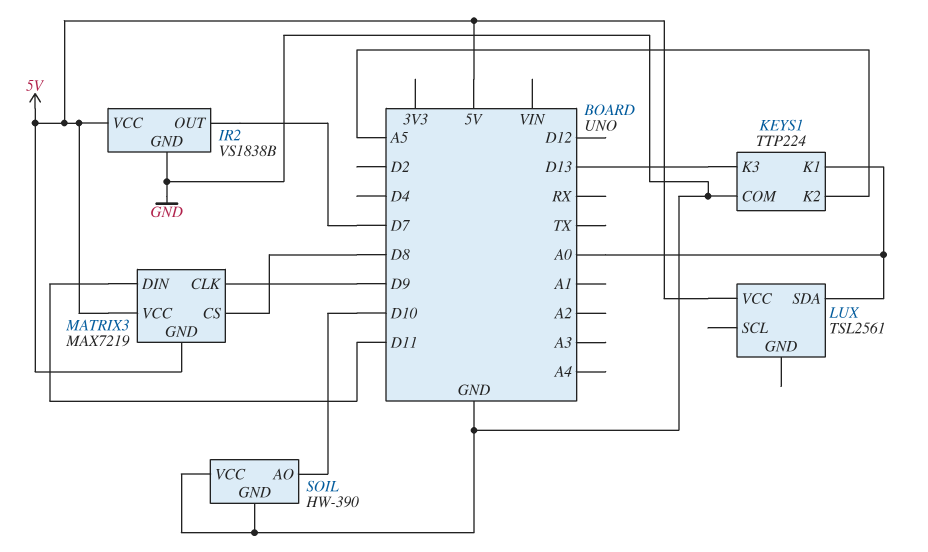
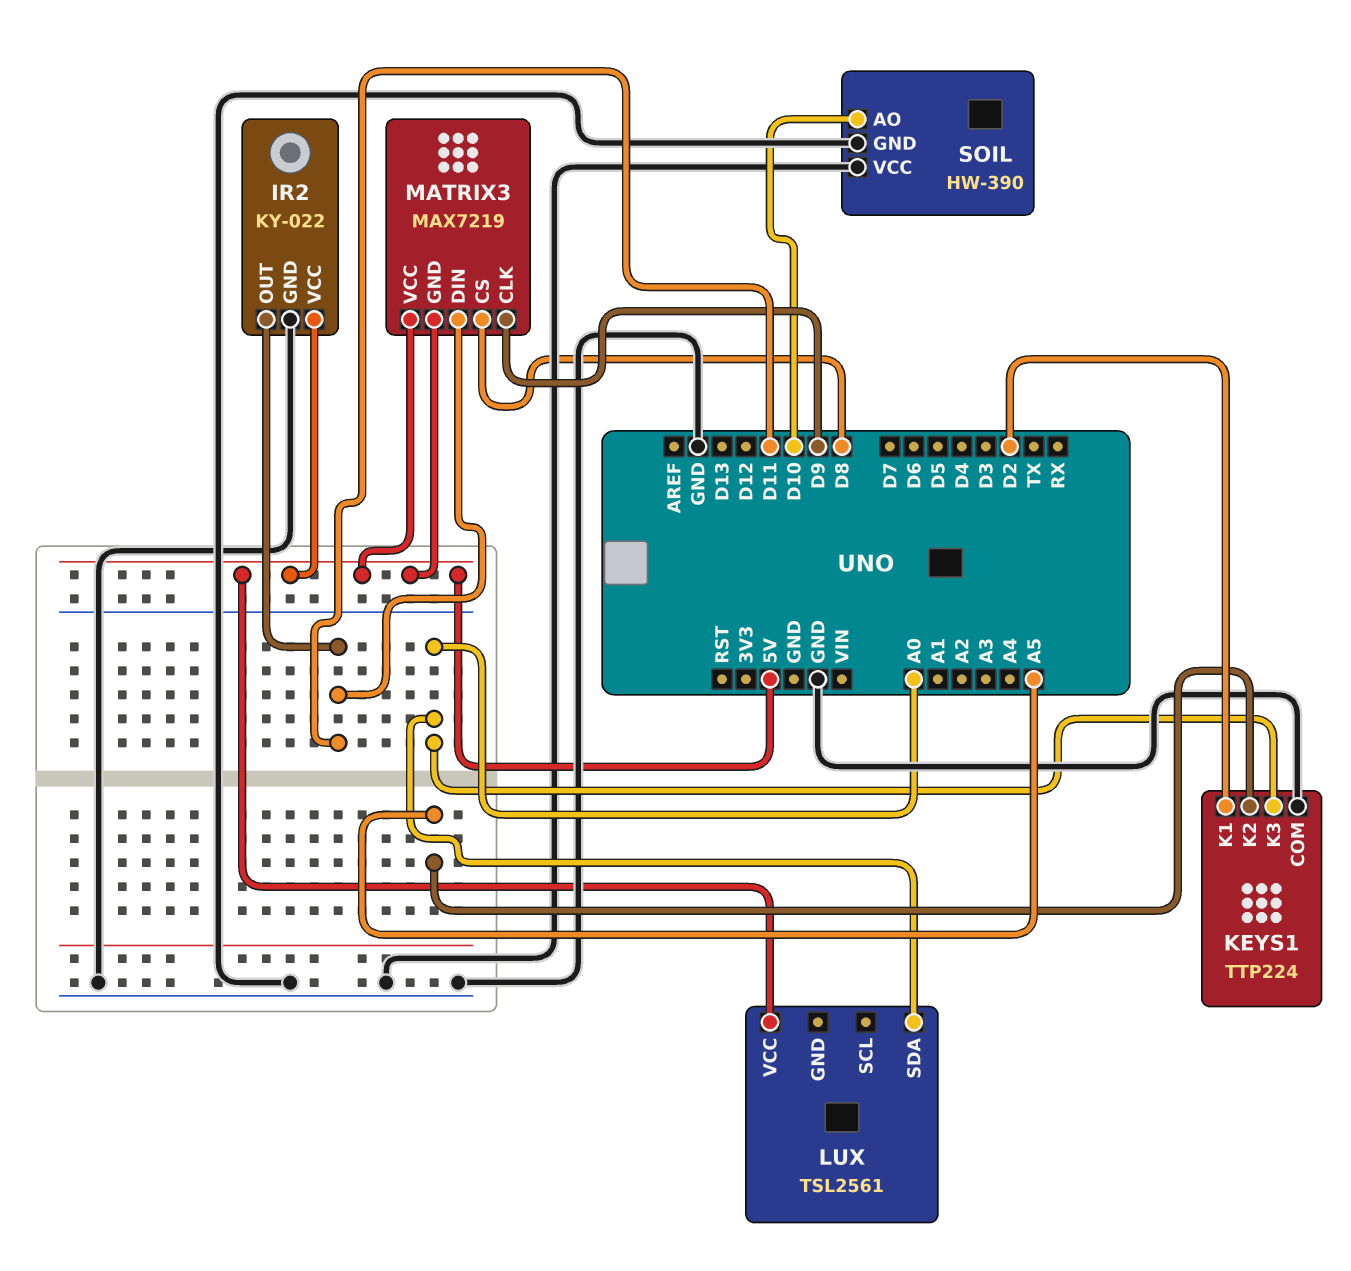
IR2: VS1838B -> KY-022
IR2 pin OUT: D7 -> D11
KEYS1 pin K1: A0 -> D2
KEYS1 pin K3: D13 -> A0

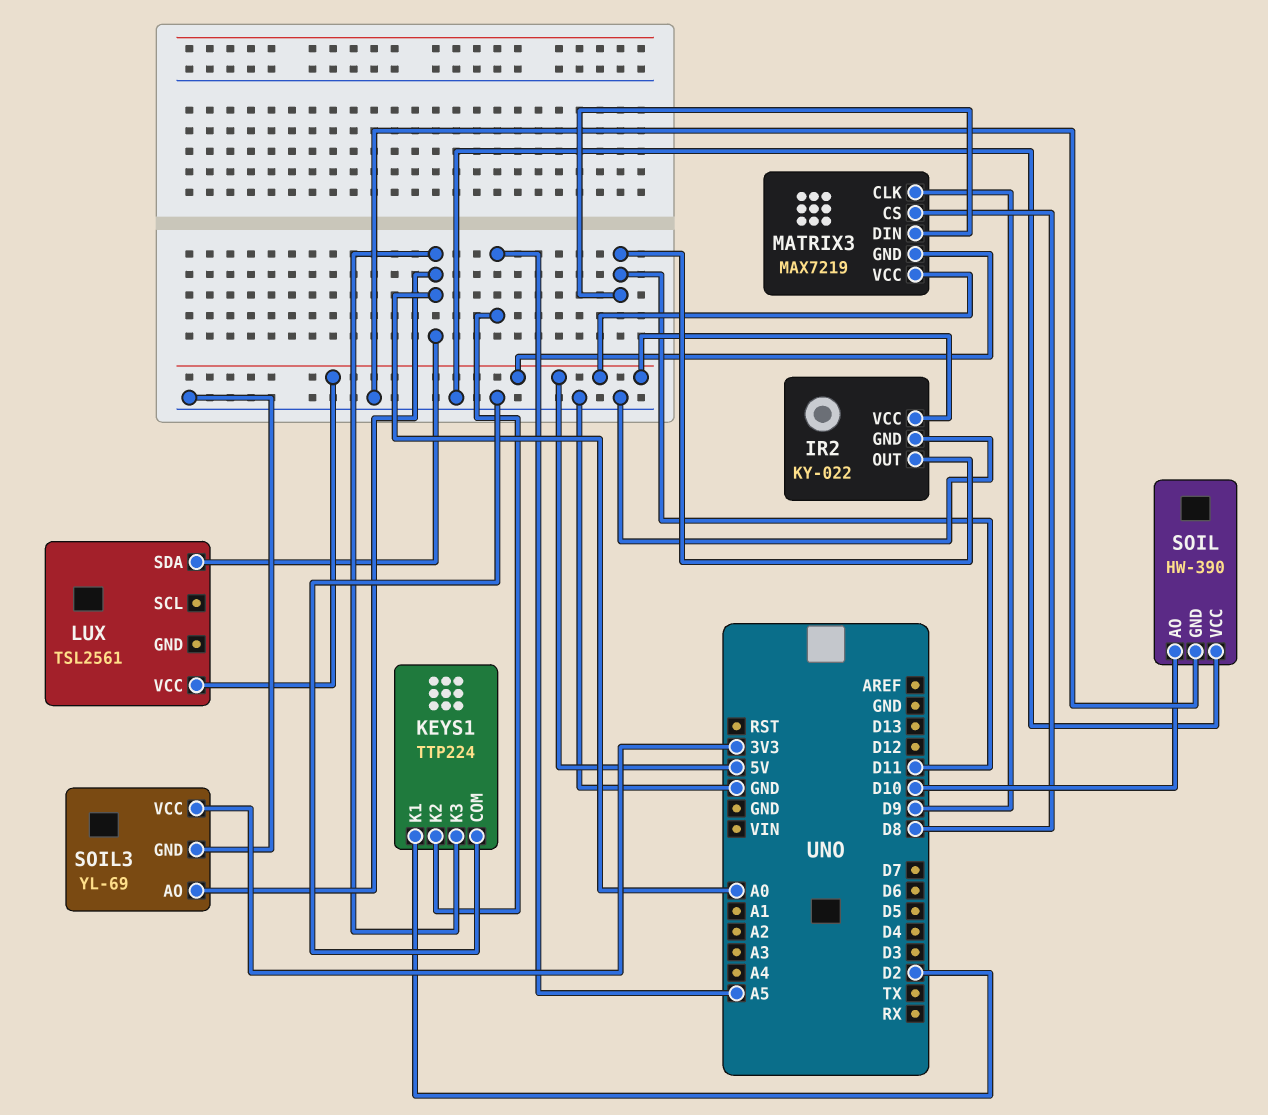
SOIL3: none -> YL-69
SOIL3 pin AO: none -> A0
SOIL3 pin GND: none -> GND
SOIL3 pin VCC: none -> 3V3

